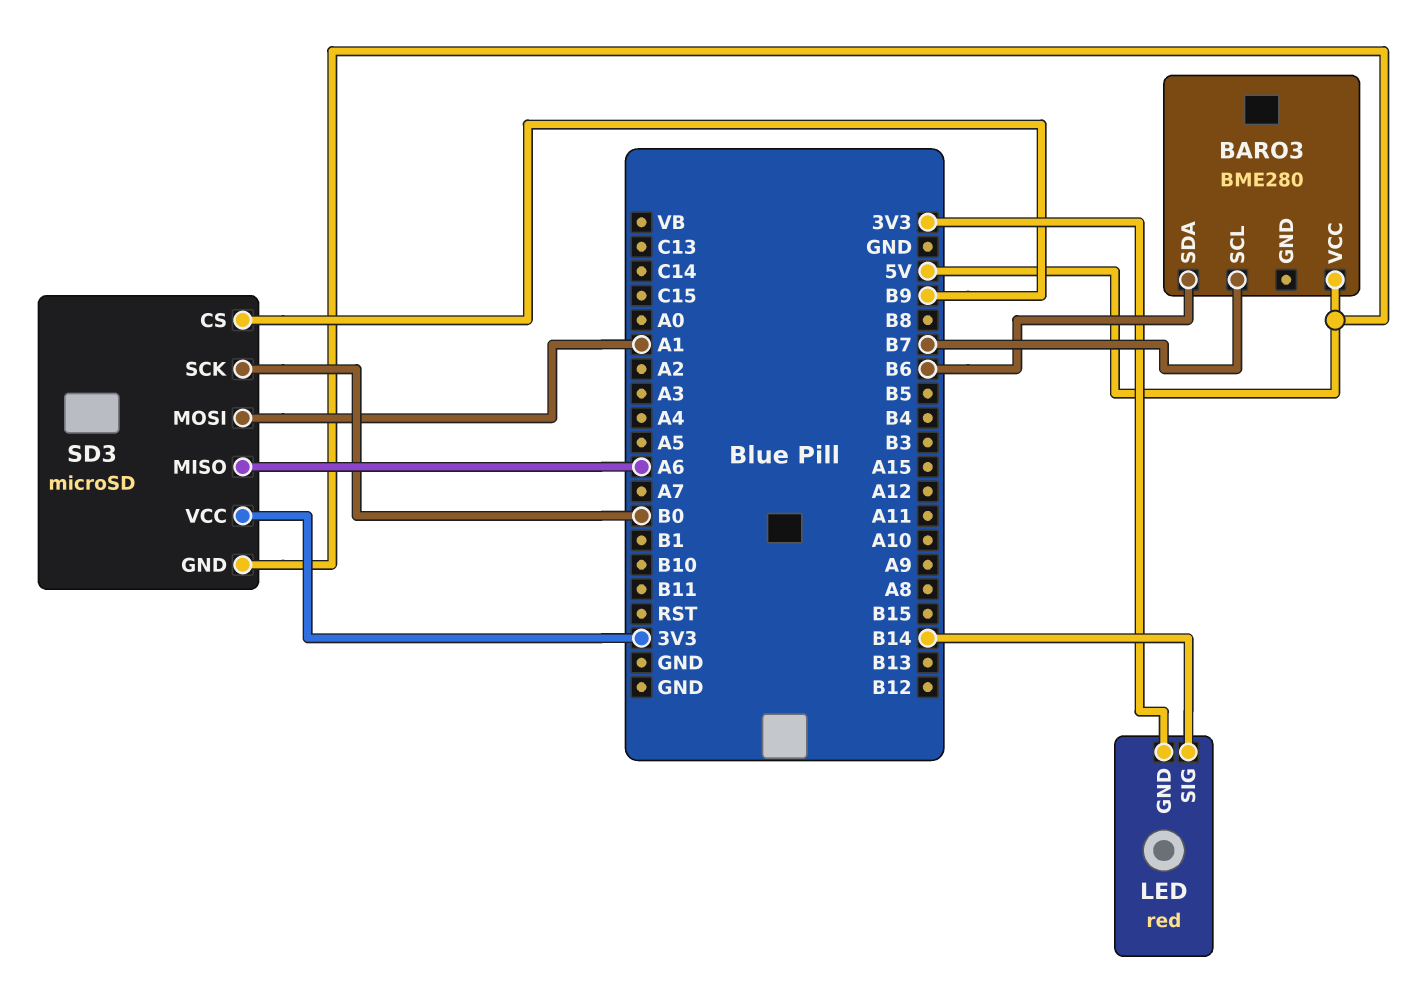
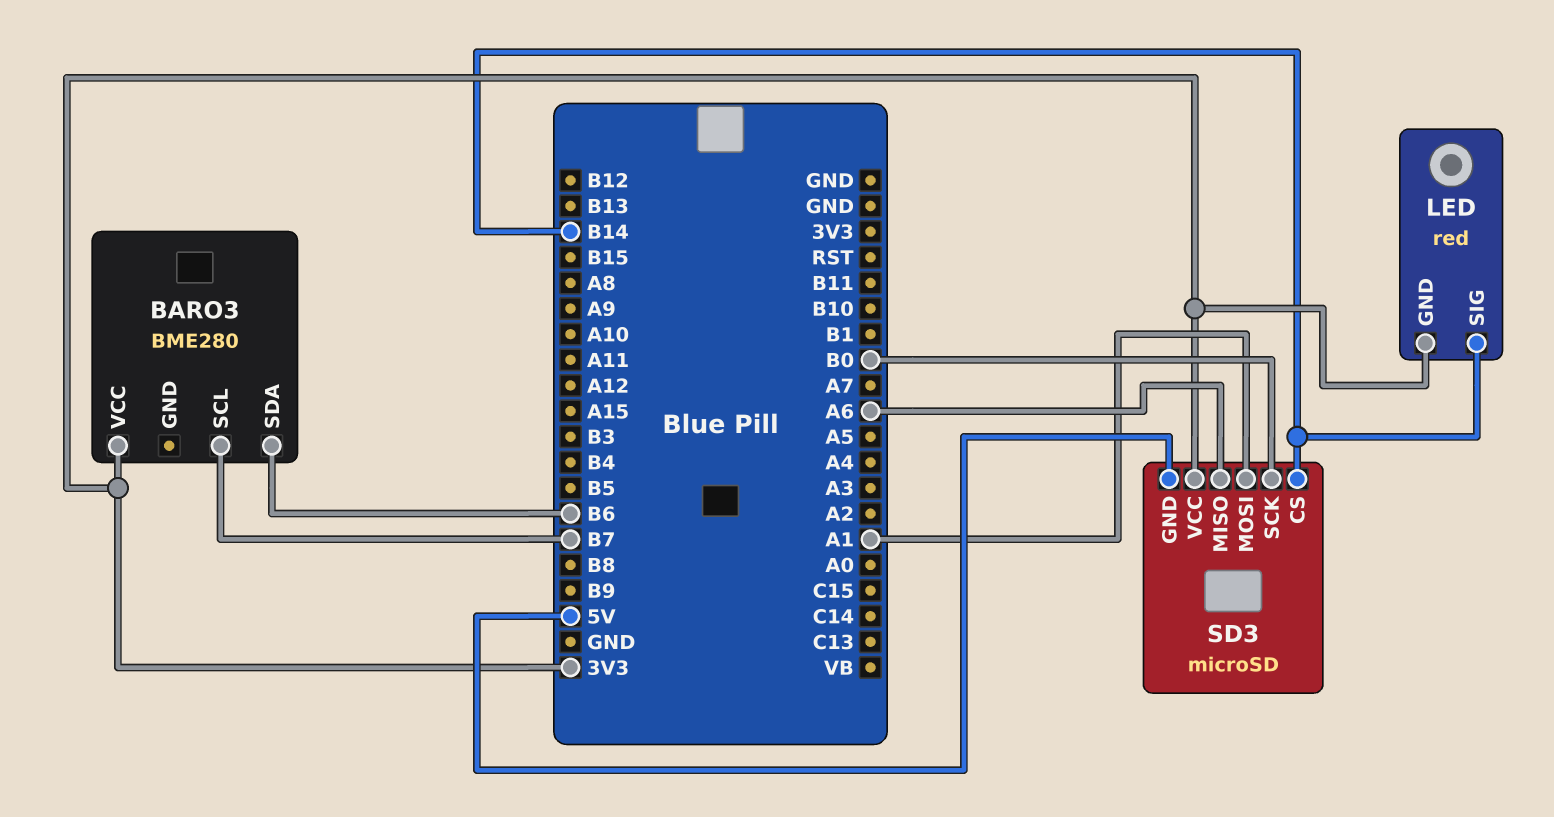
BARO3 pin VCC: 5V -> 3V3
SD3 pin CS: B9 -> B14

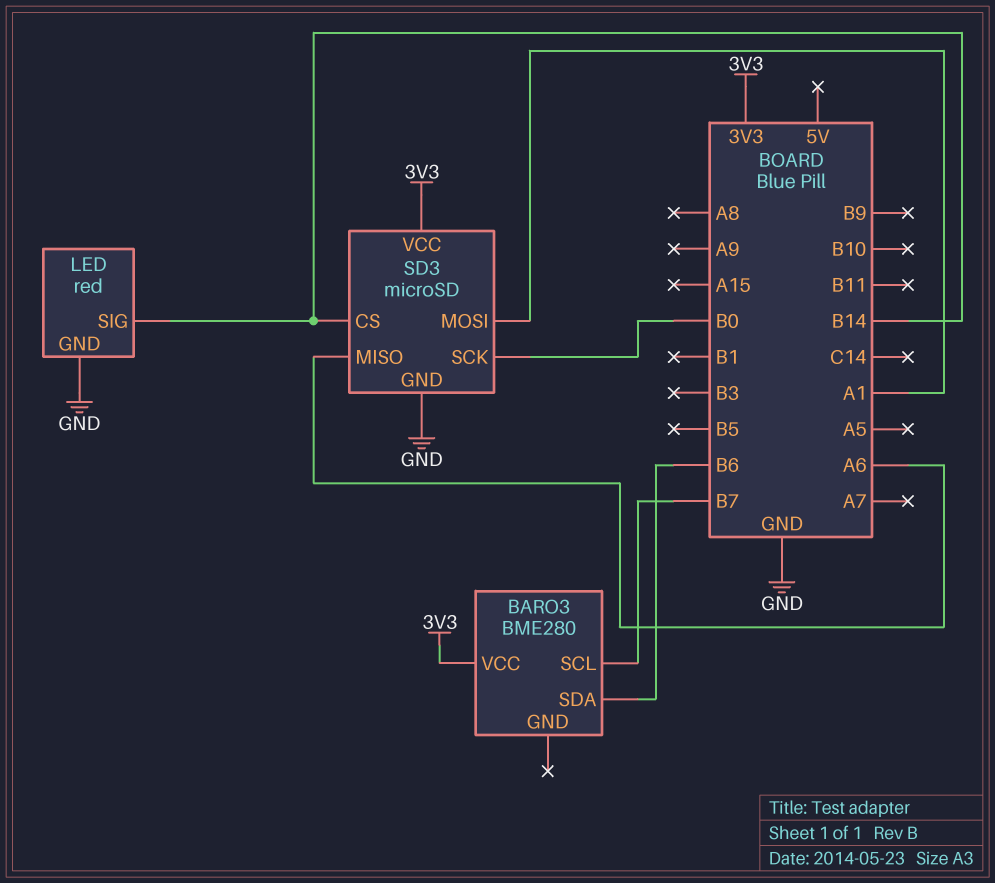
LED pin GND: 3V3 -> GND
SD3 pin GND: 5V -> GND

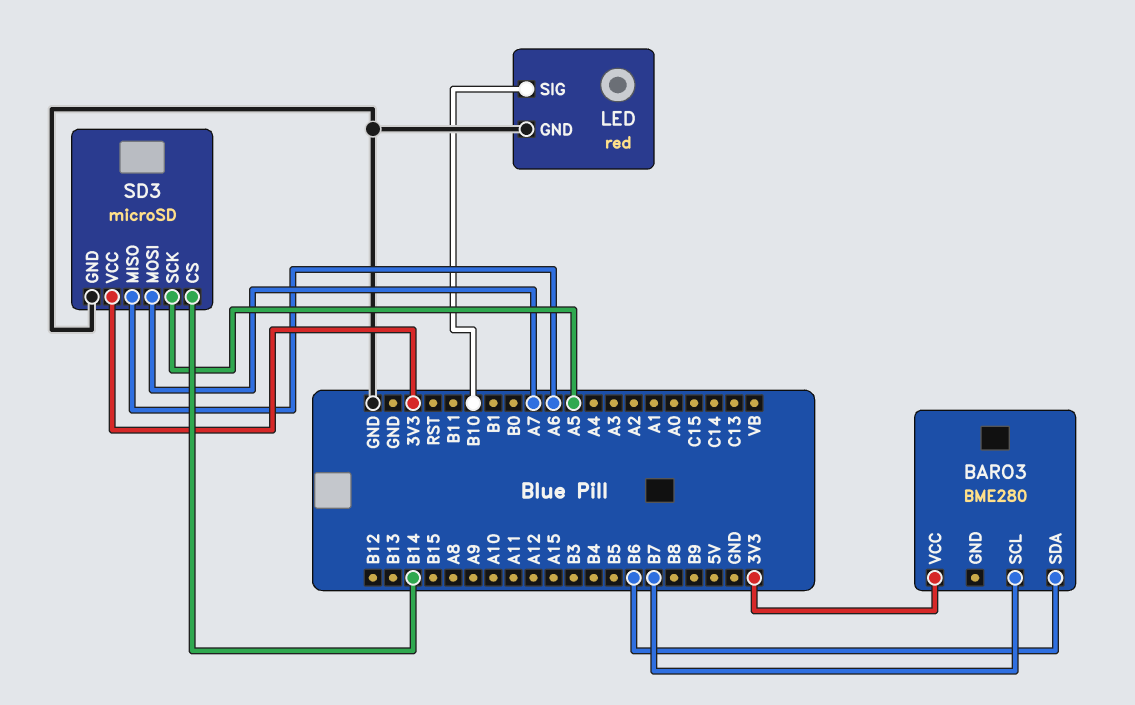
LED pin SIG: B14 -> B10
SD3 pin MOSI: A1 -> A7
SD3 pin SCK: B0 -> A5

